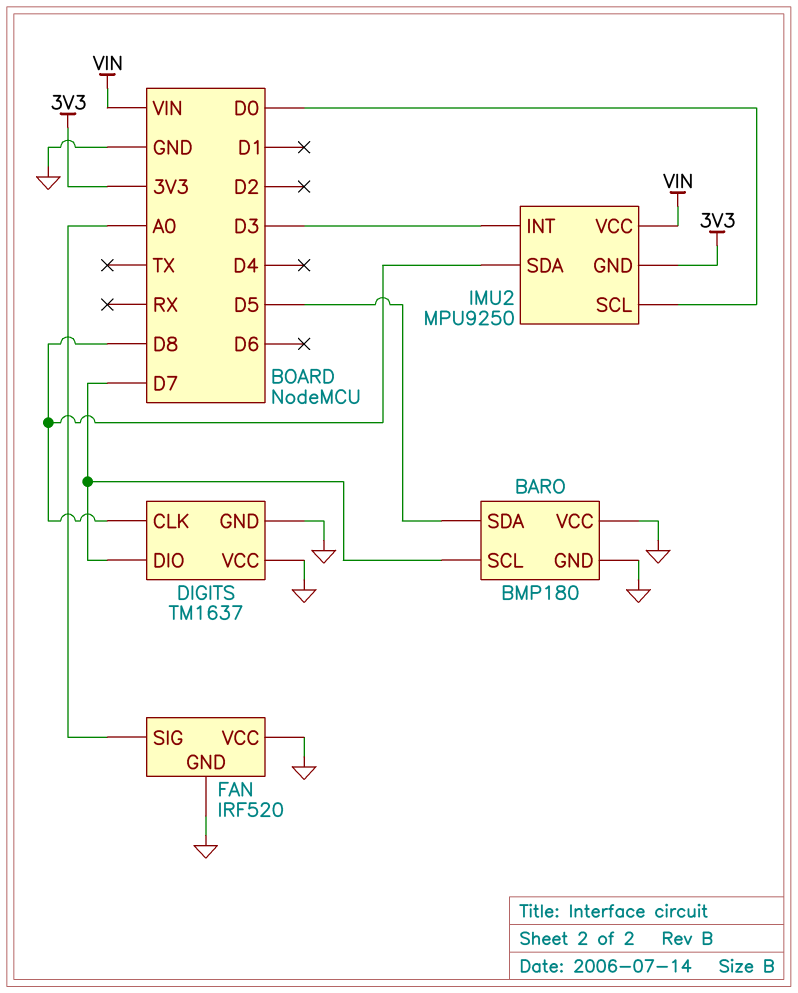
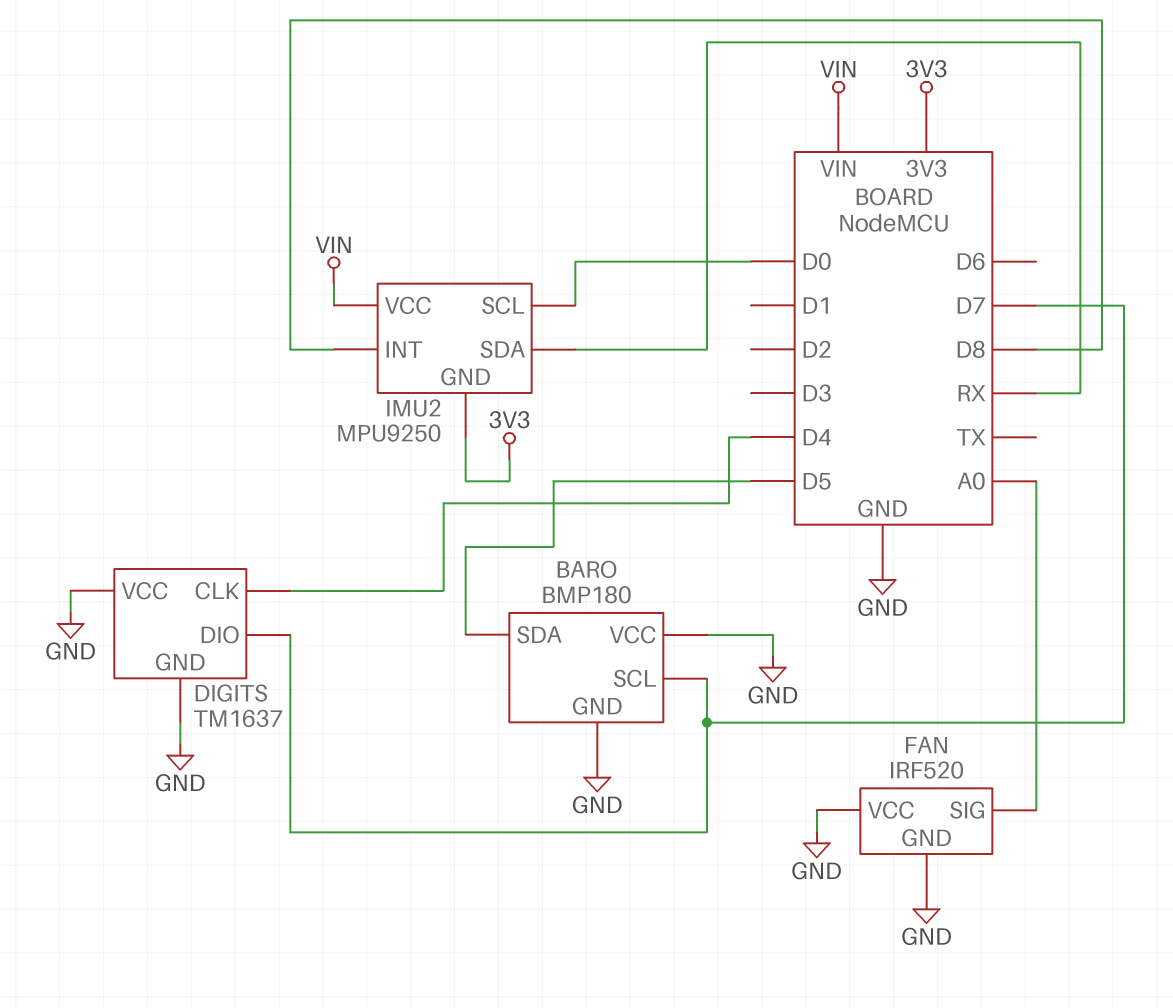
DIGITS pin CLK: D8 -> D4
IMU2 pin INT: D3 -> D8
IMU2 pin SDA: D8 -> RX

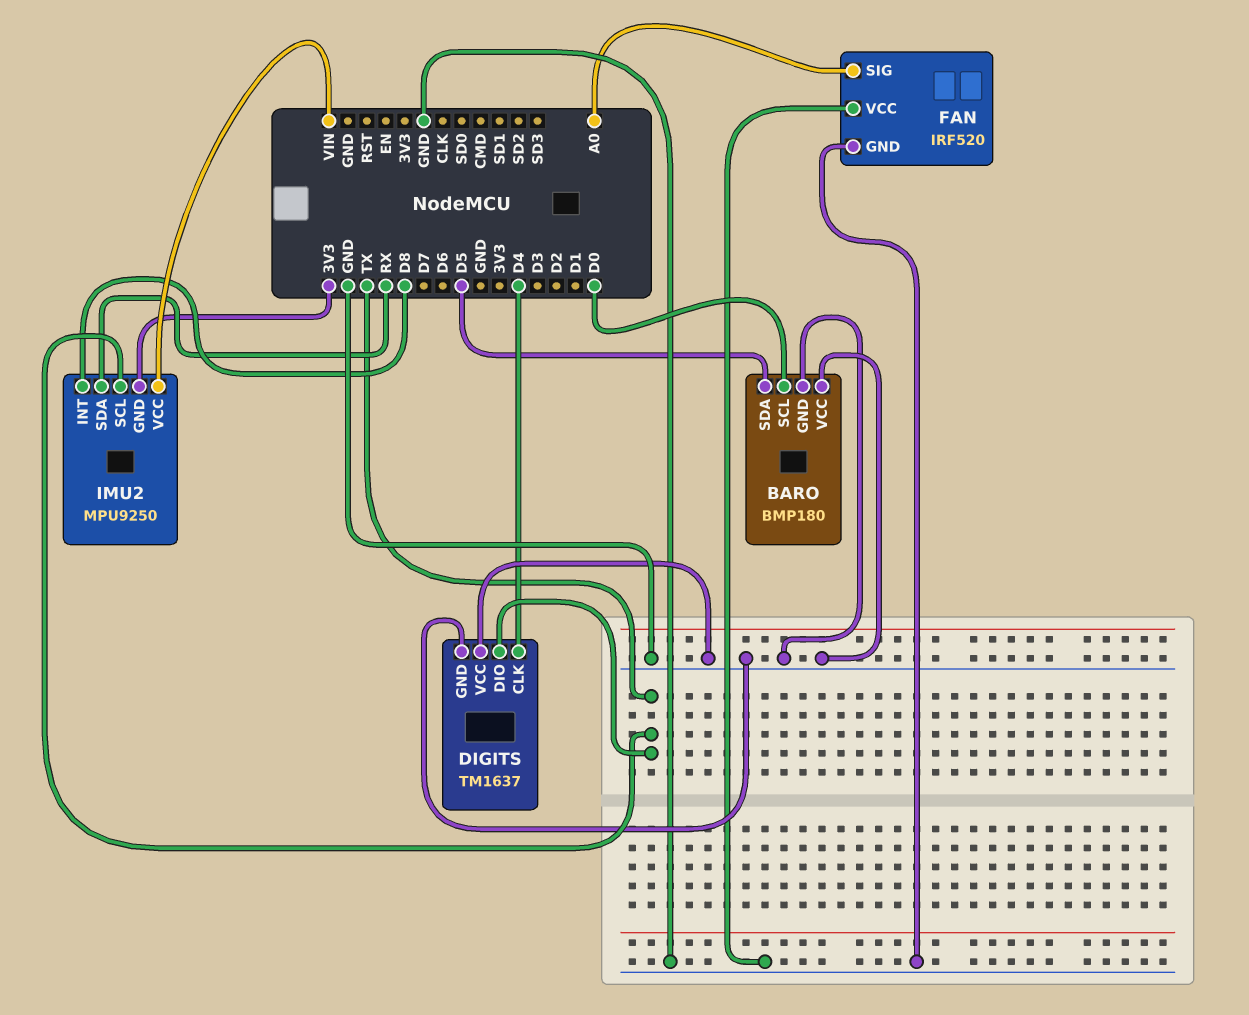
BARO pin SCL: D7 -> D0
DIGITS pin DIO: D7 -> TX
IMU2 pin SCL: D0 -> TX

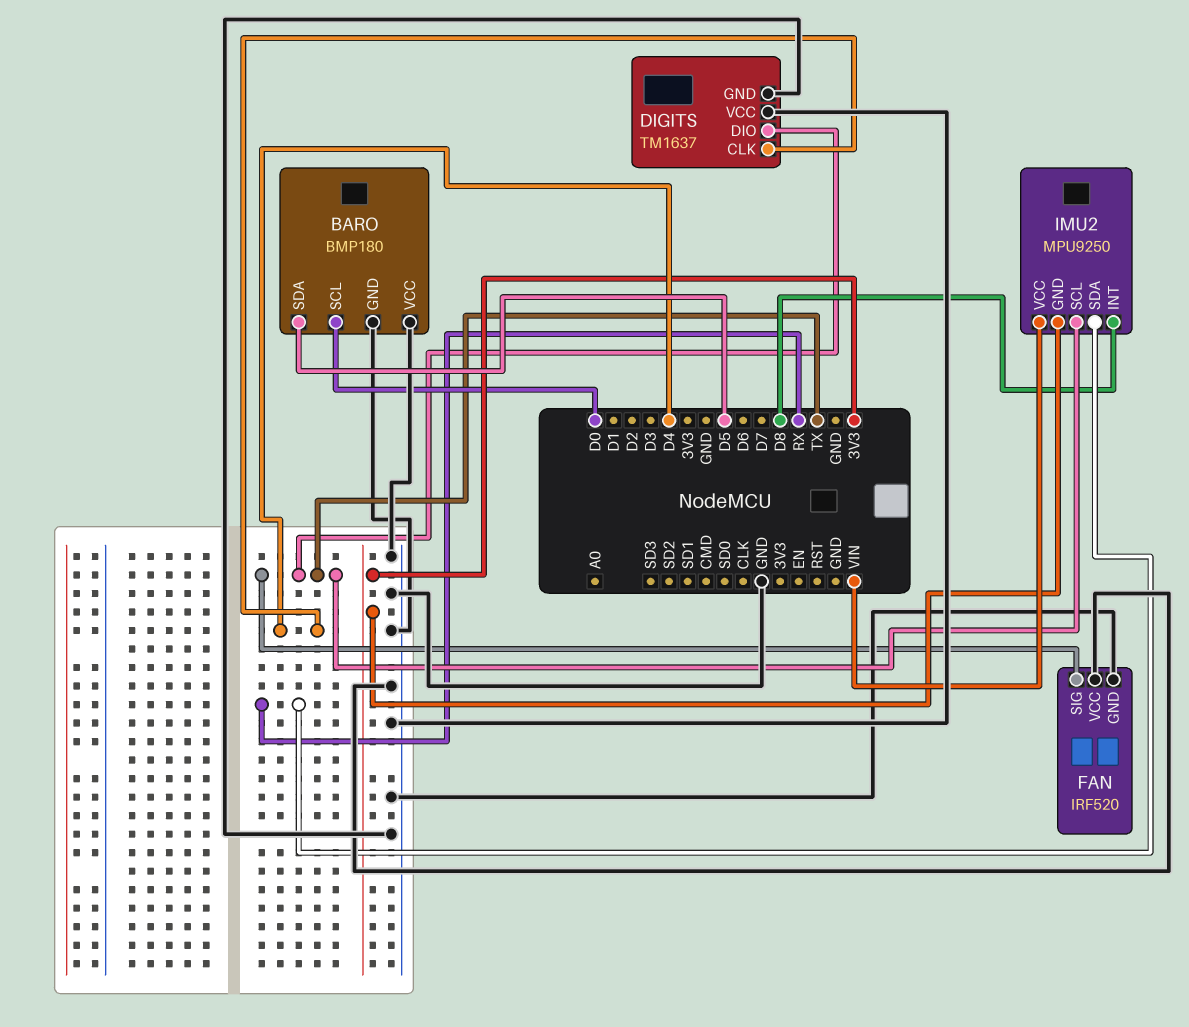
FAN pin SIG: A0 -> TX

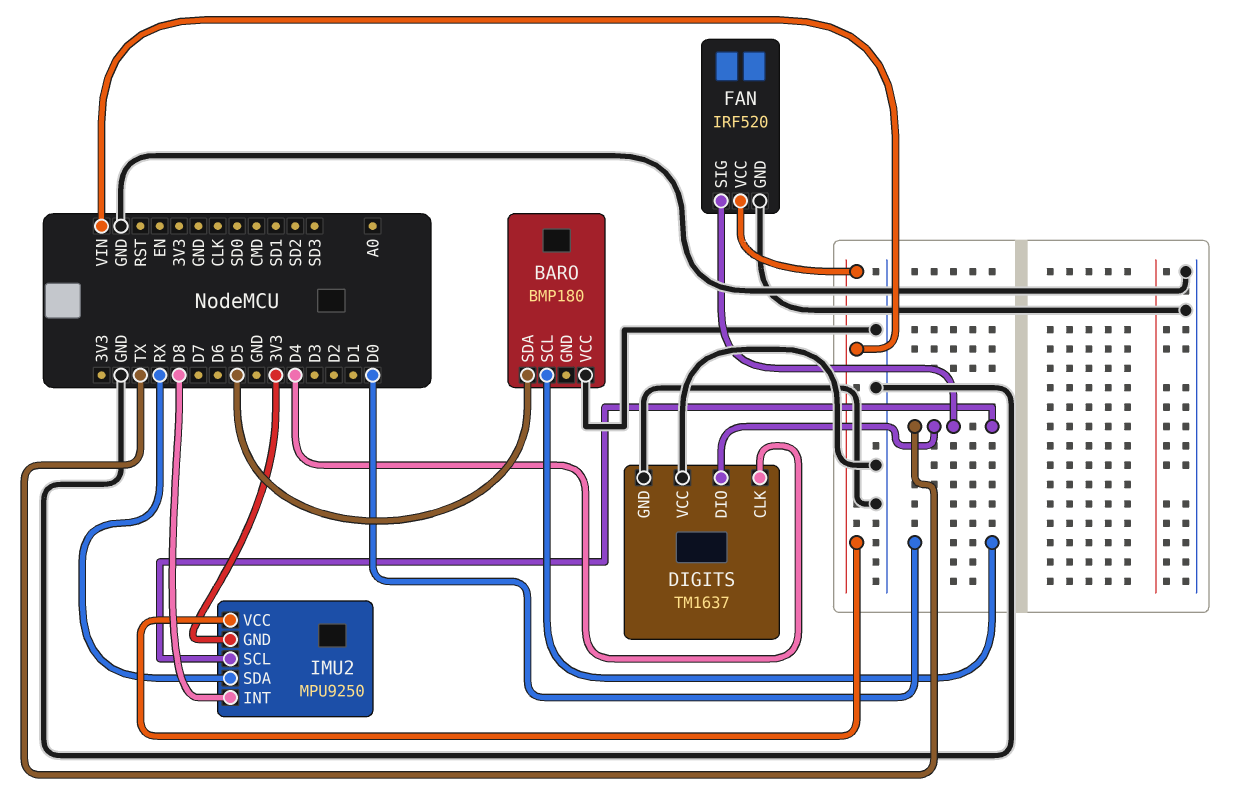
BARO pin GND: GND -> none
FAN pin VCC: GND -> VIN

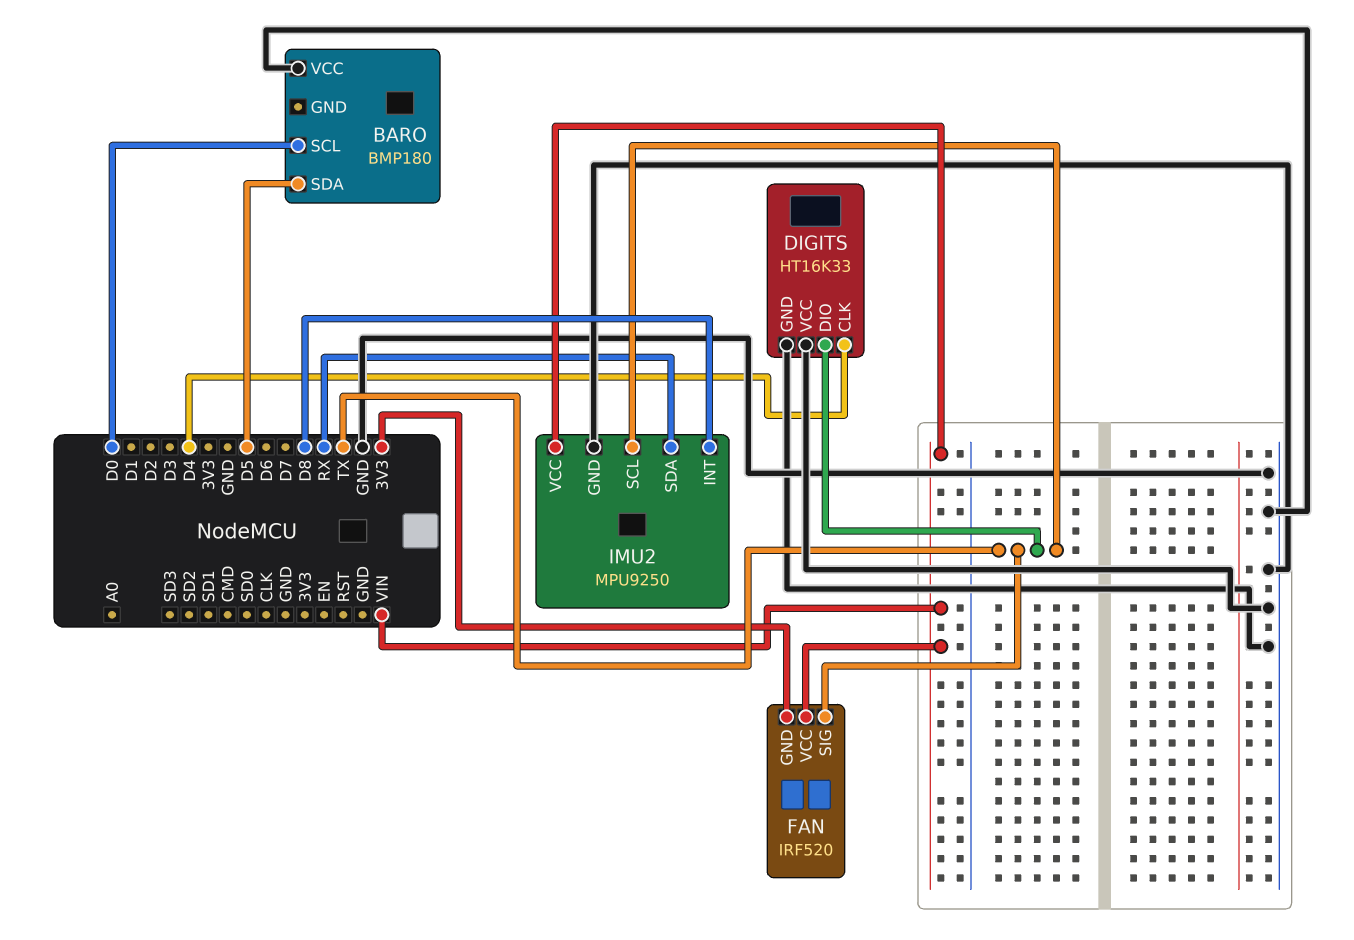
DIGITS: TM1637 -> HT16K33
FAN pin GND: GND -> 3V3
IMU2 pin GND: 3V3 -> GND

